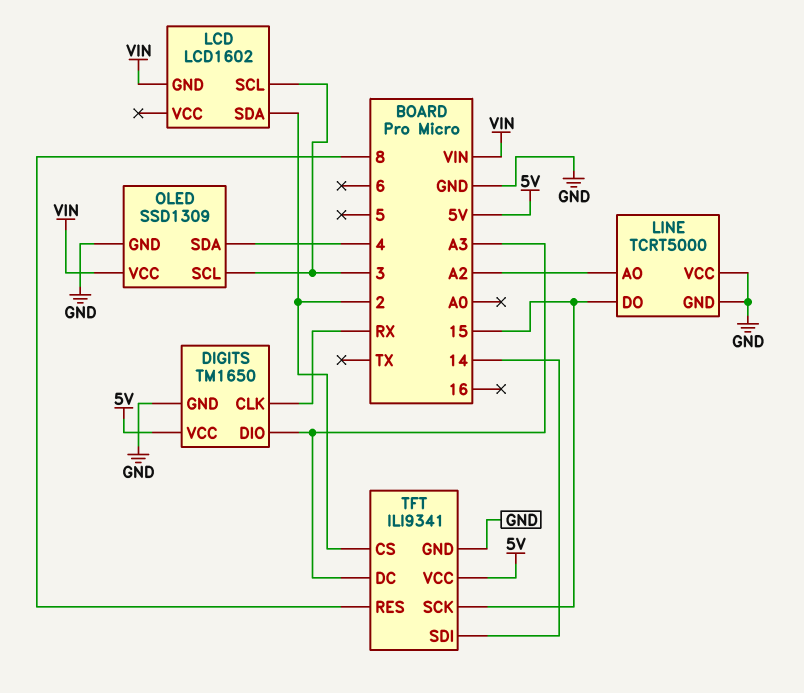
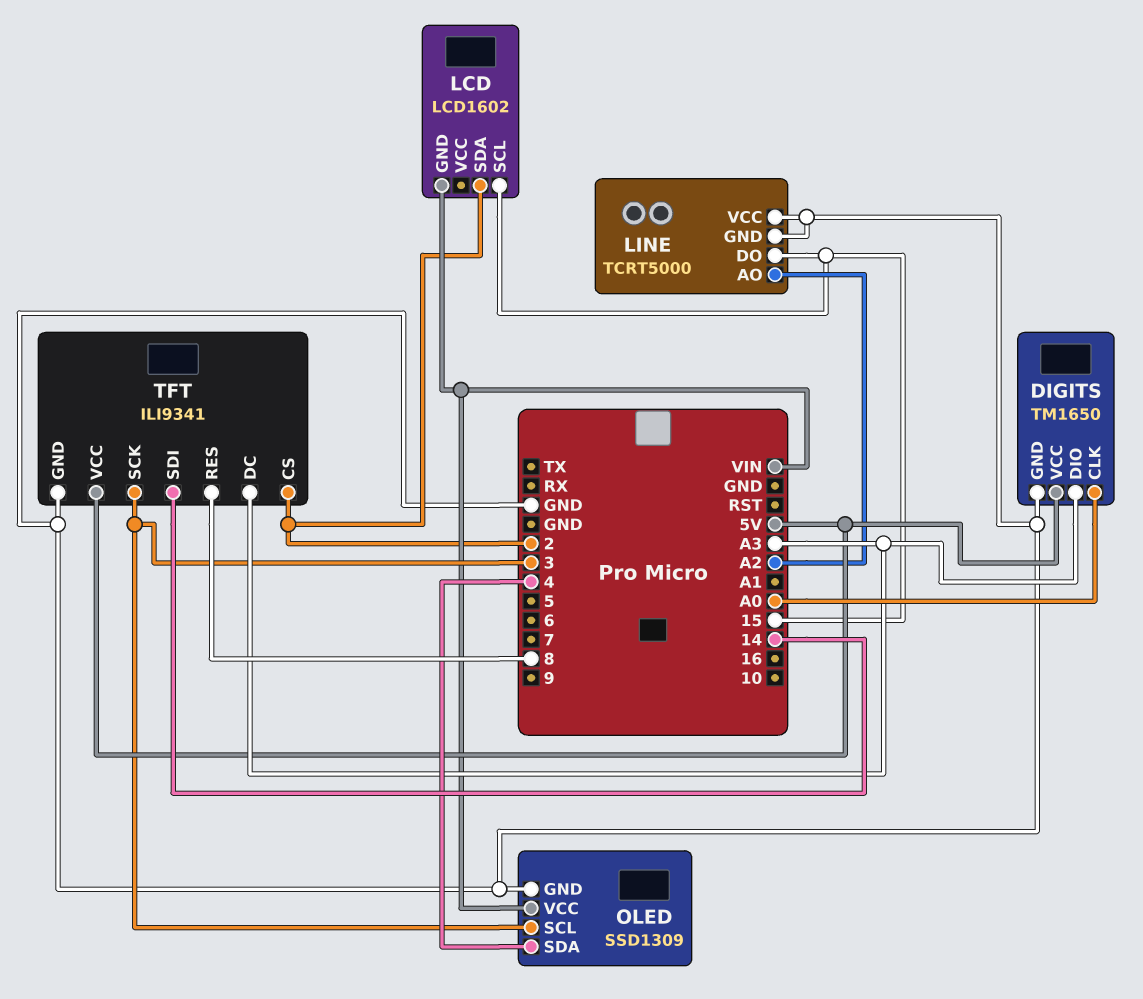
DIGITS pin CLK: RX -> A0
LCD pin SCL: 3 -> 15
TFT pin SCK: 15 -> 3

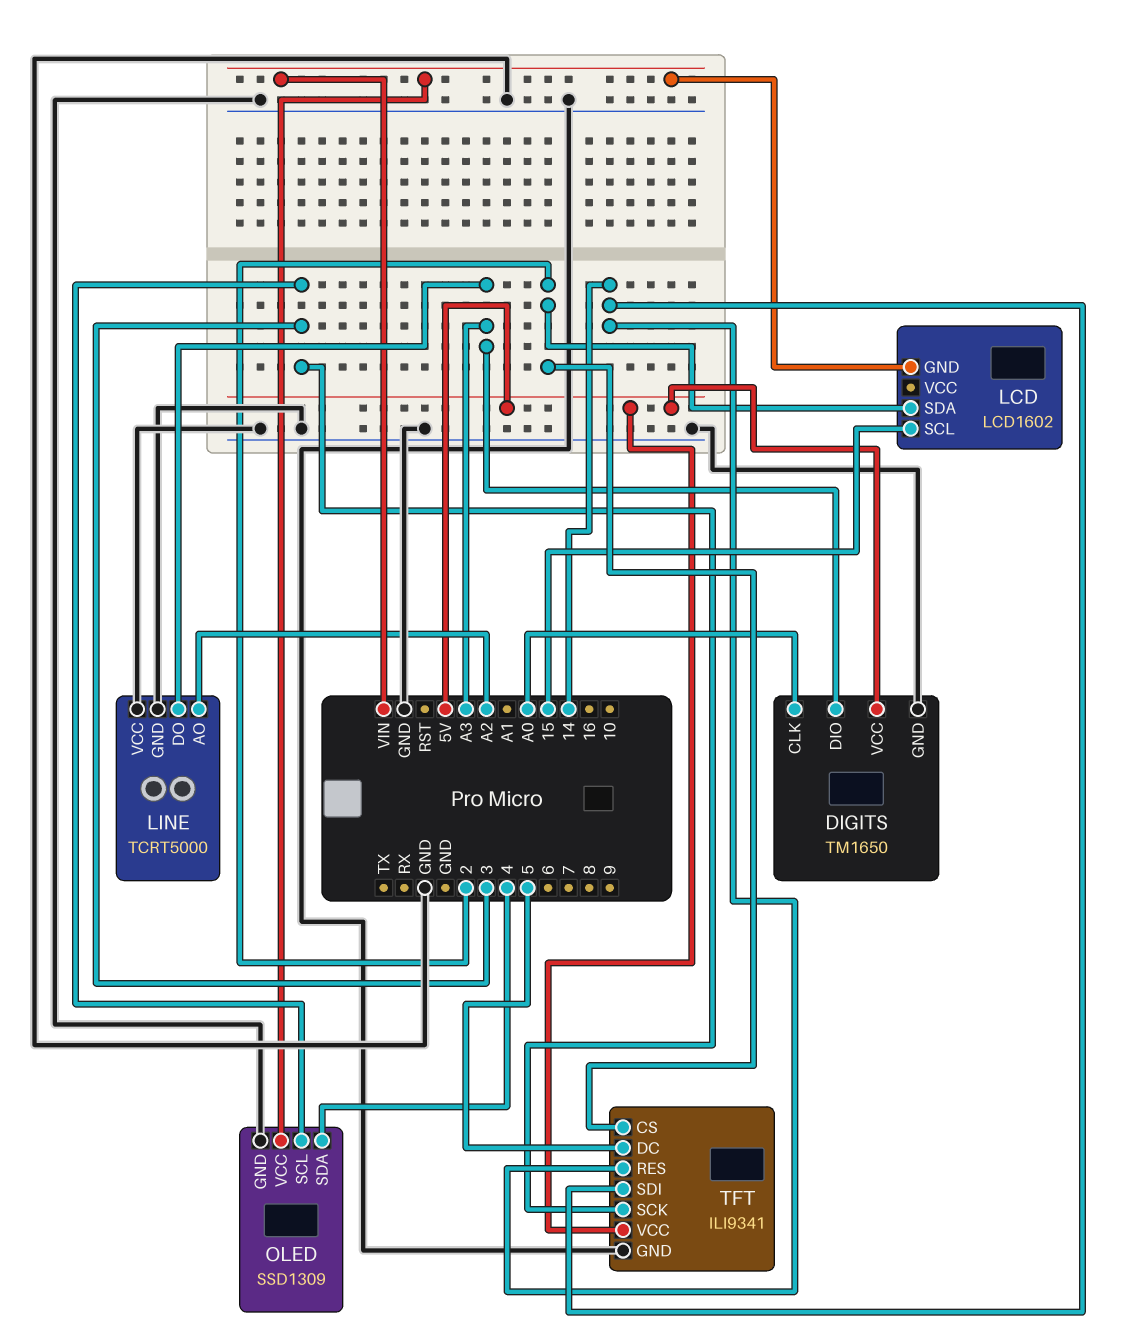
LINE pin DO: 15 -> A3
TFT pin DC: A3 -> 5
TFT pin RES: 8 -> 14

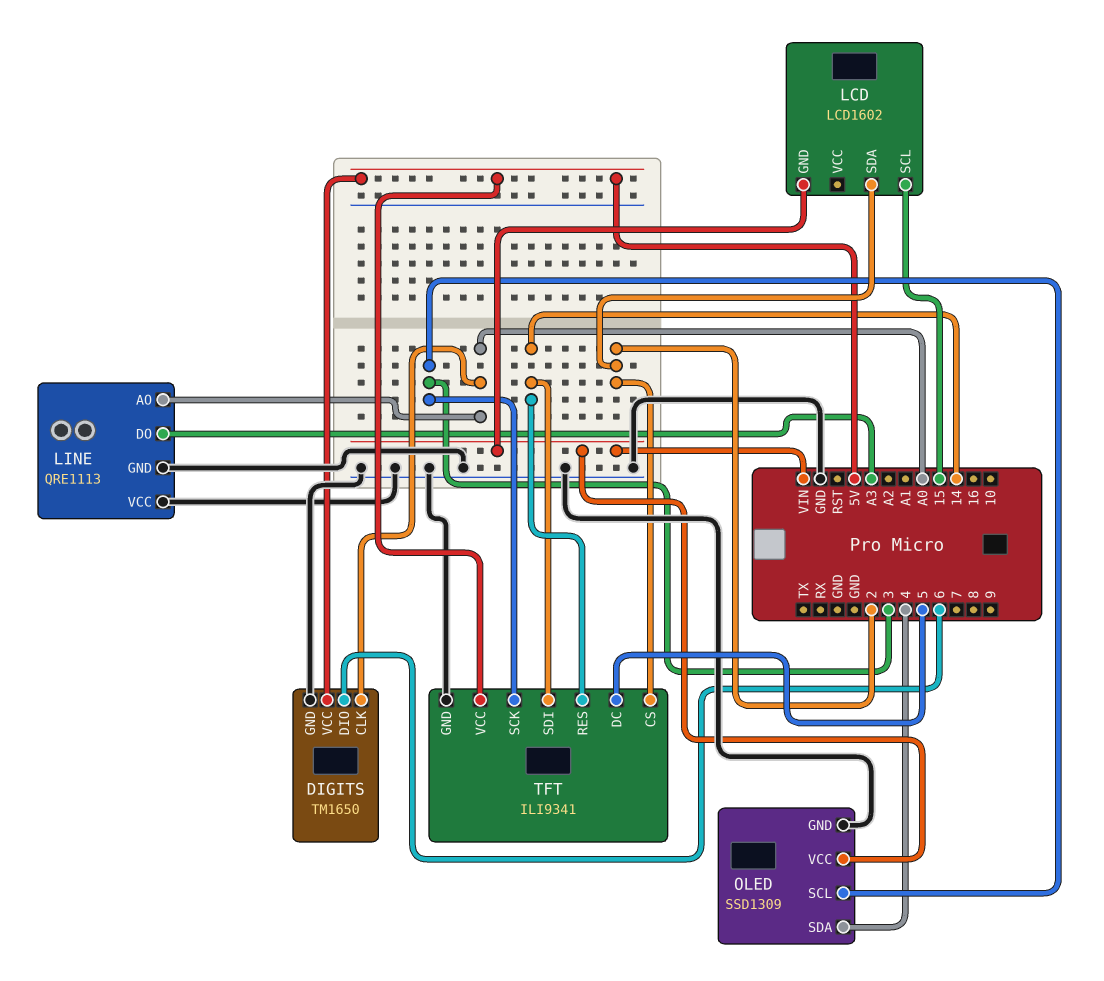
DIGITS pin DIO: A3 -> 6
LINE: TCRT5000 -> QRE1113
LINE pin AO: A2 -> A0

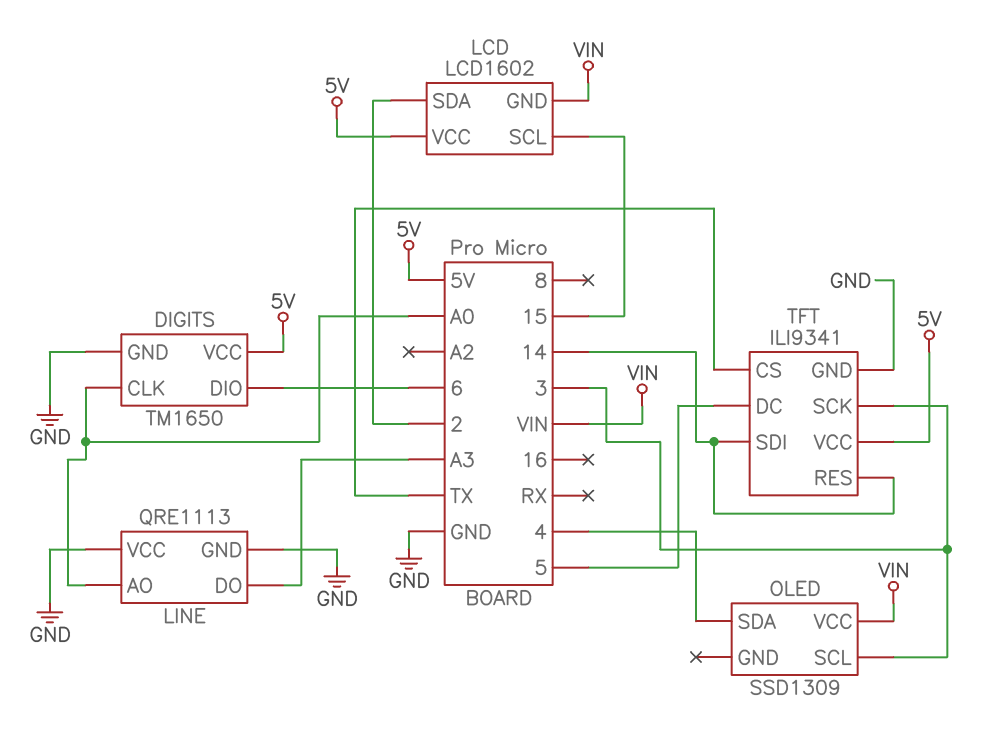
LCD pin VCC: none -> 5V
OLED pin GND: GND -> none
TFT pin CS: 2 -> TX

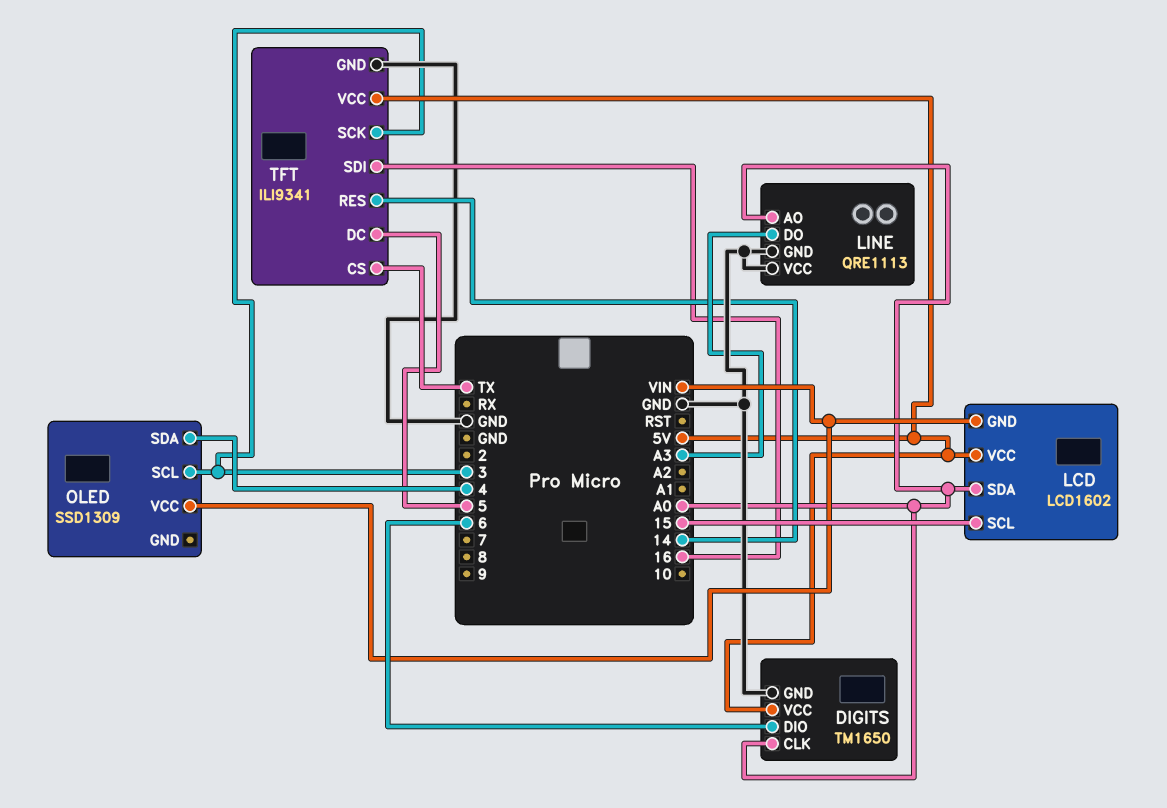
LCD pin SDA: 2 -> A0
TFT pin SDI: 14 -> 16

